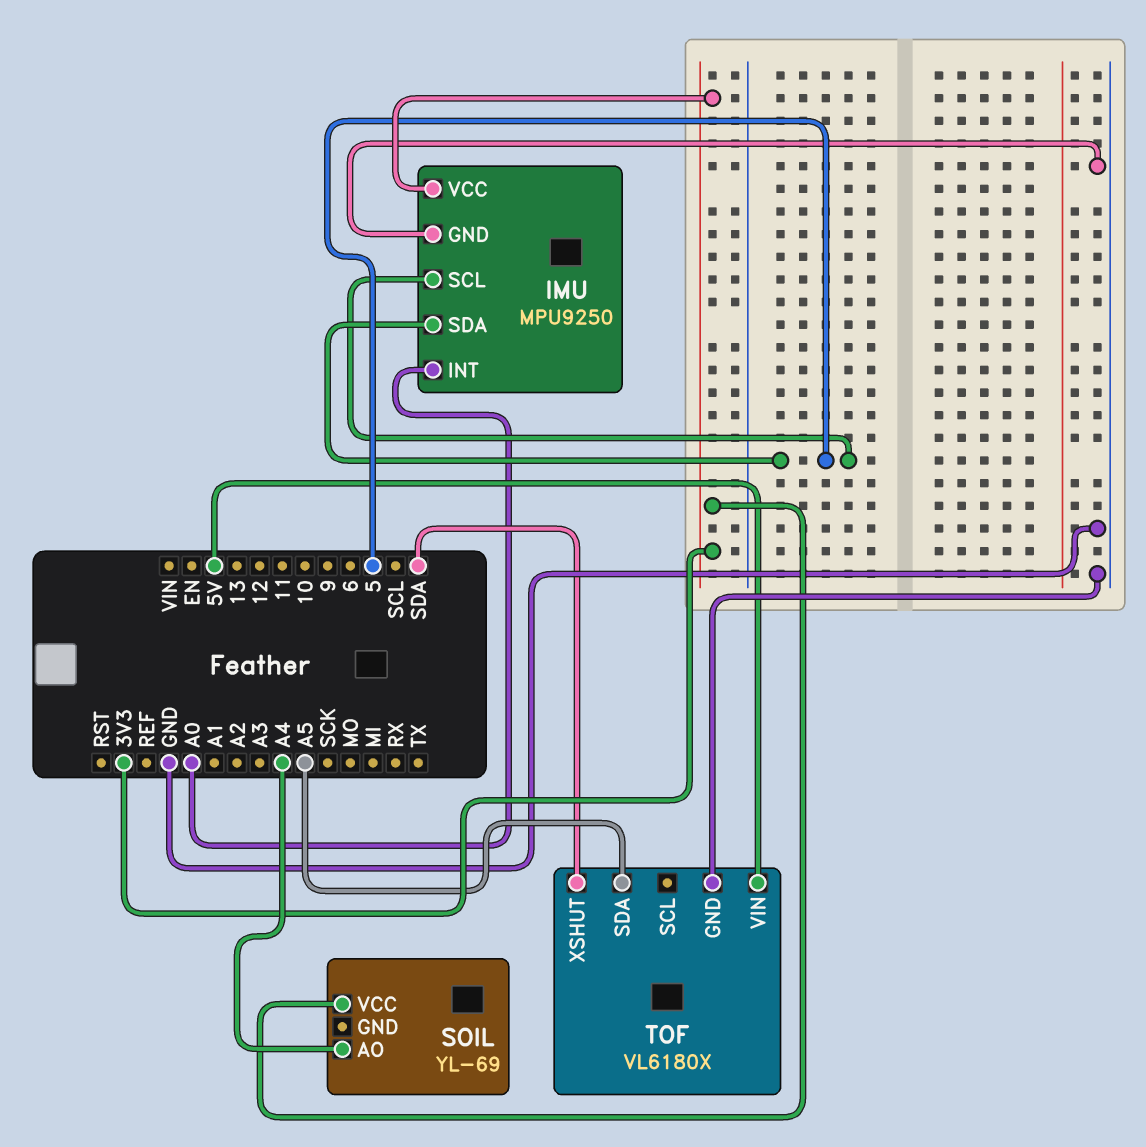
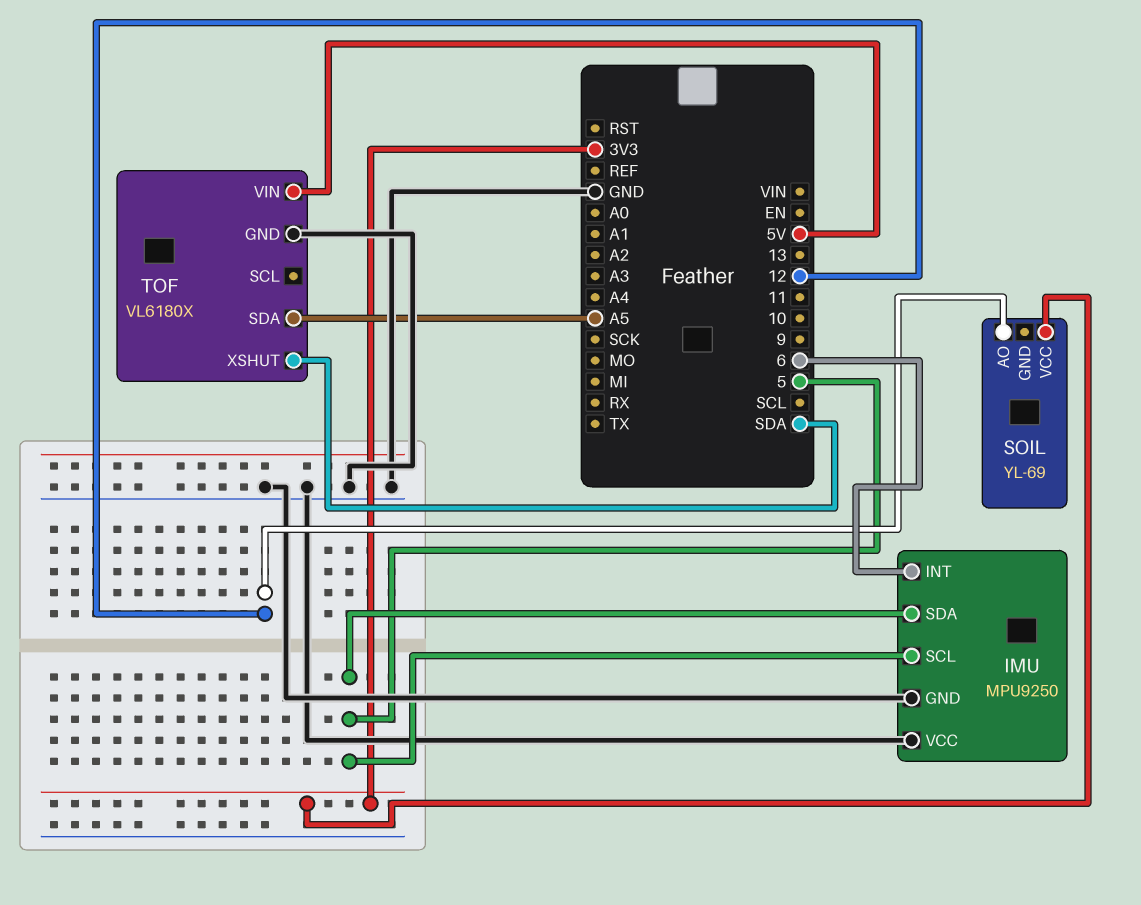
IMU pin INT: A0 -> 6
IMU pin VCC: 3V3 -> GND
SOIL pin AO: A4 -> 12

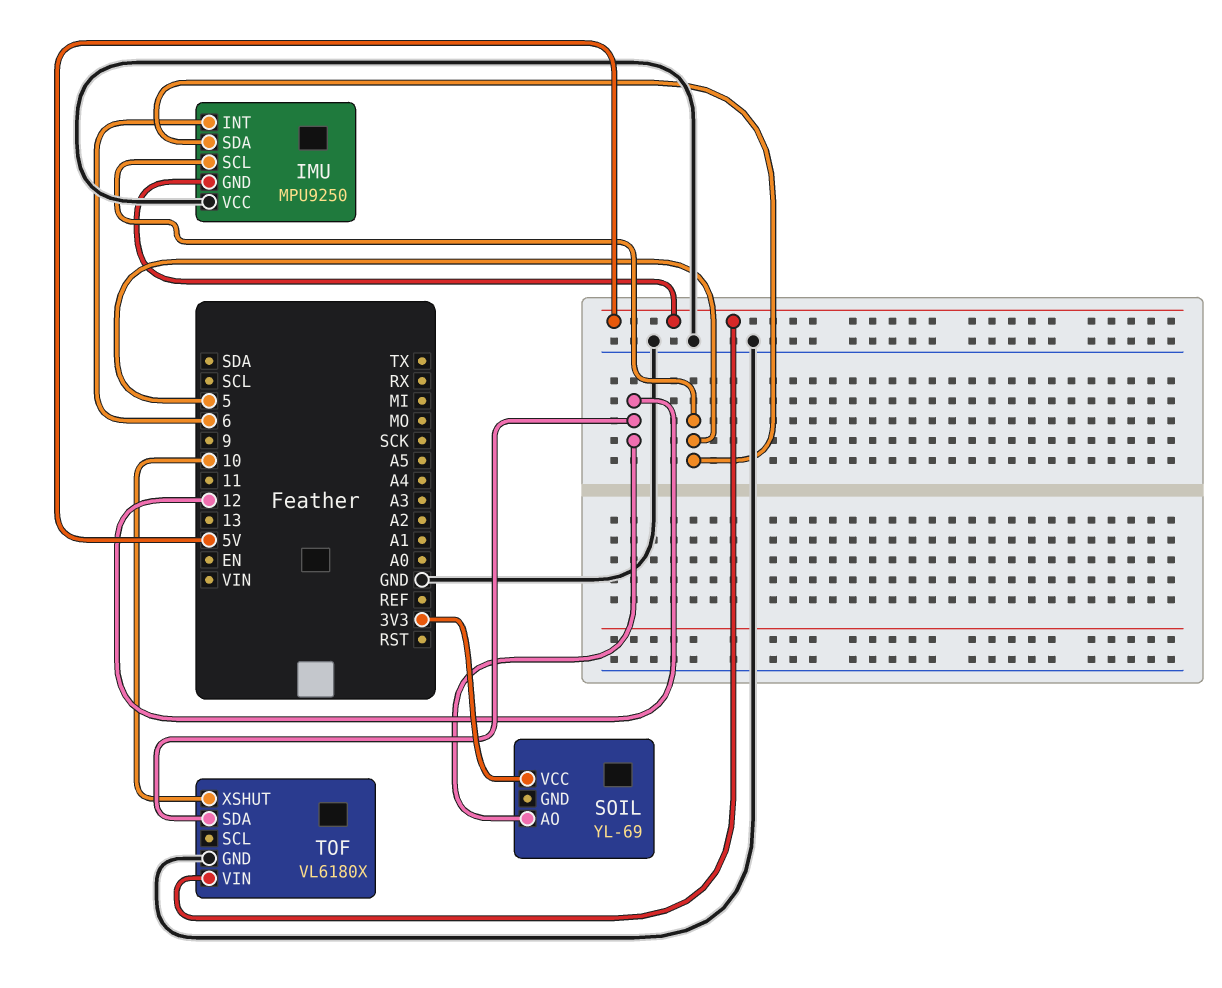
IMU pin GND: GND -> 5V
TOF pin SDA: A5 -> 12
TOF pin XSHUT: SDA -> 10

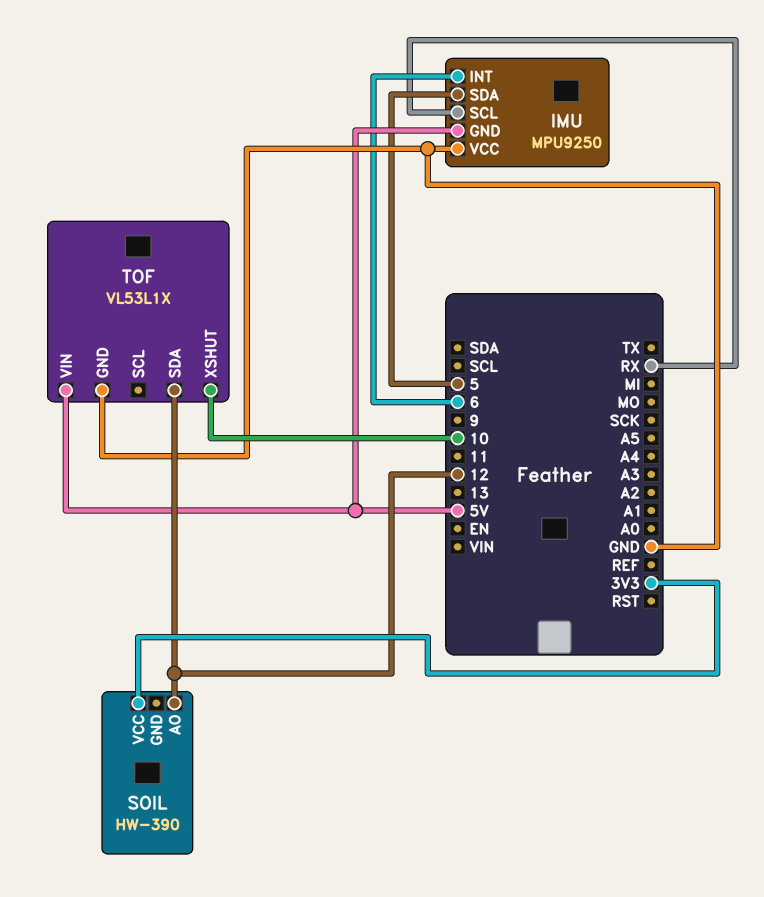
IMU pin SCL: 5 -> RX
SOIL: YL-69 -> HW-390
TOF: VL6180X -> VL53L1X

